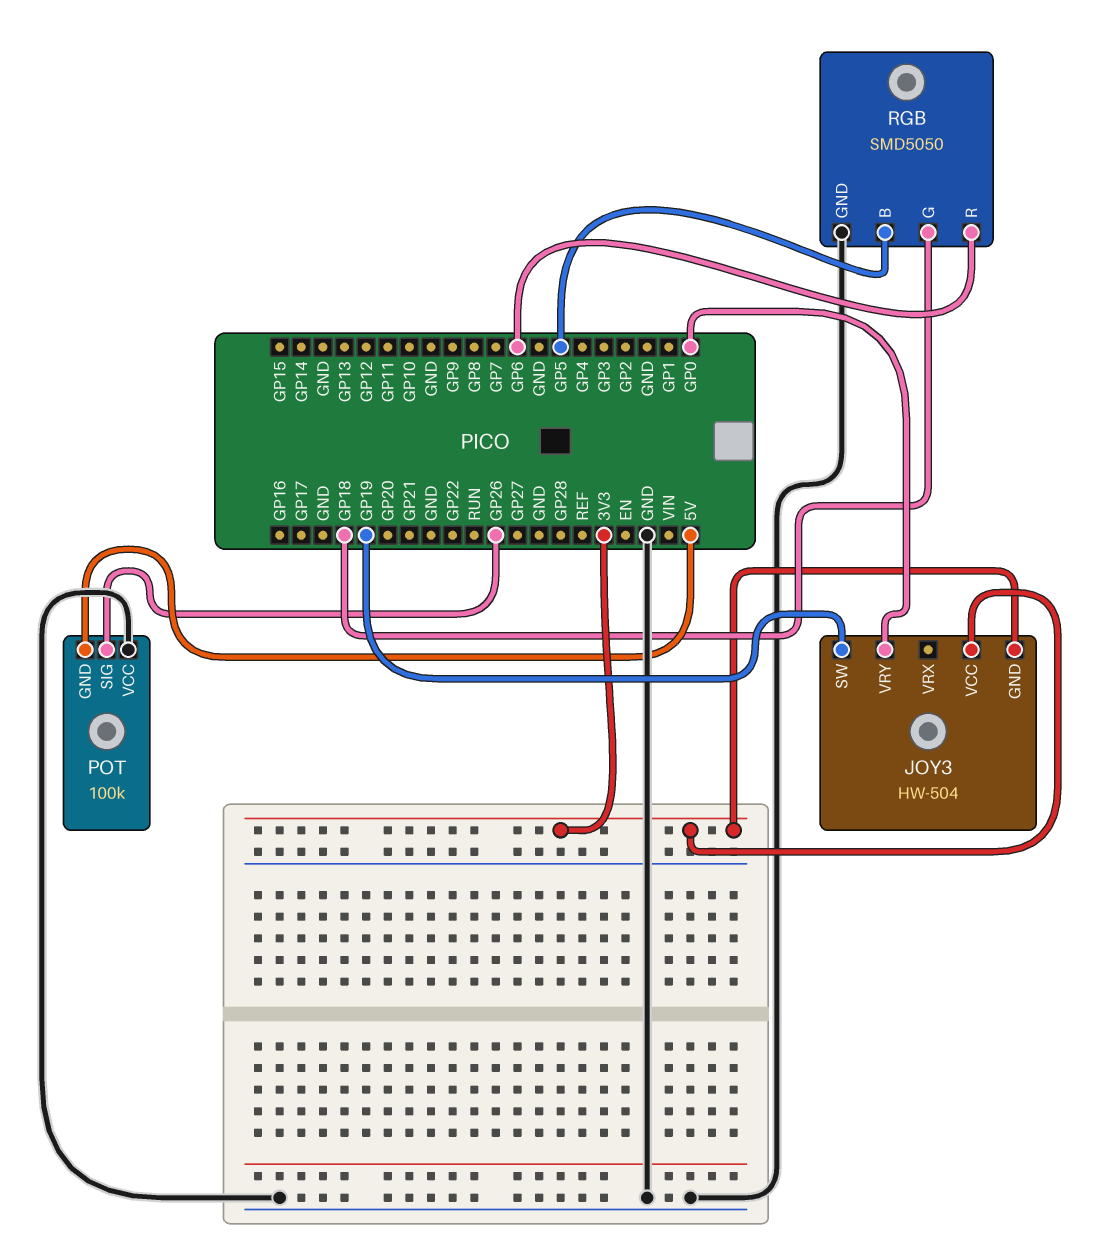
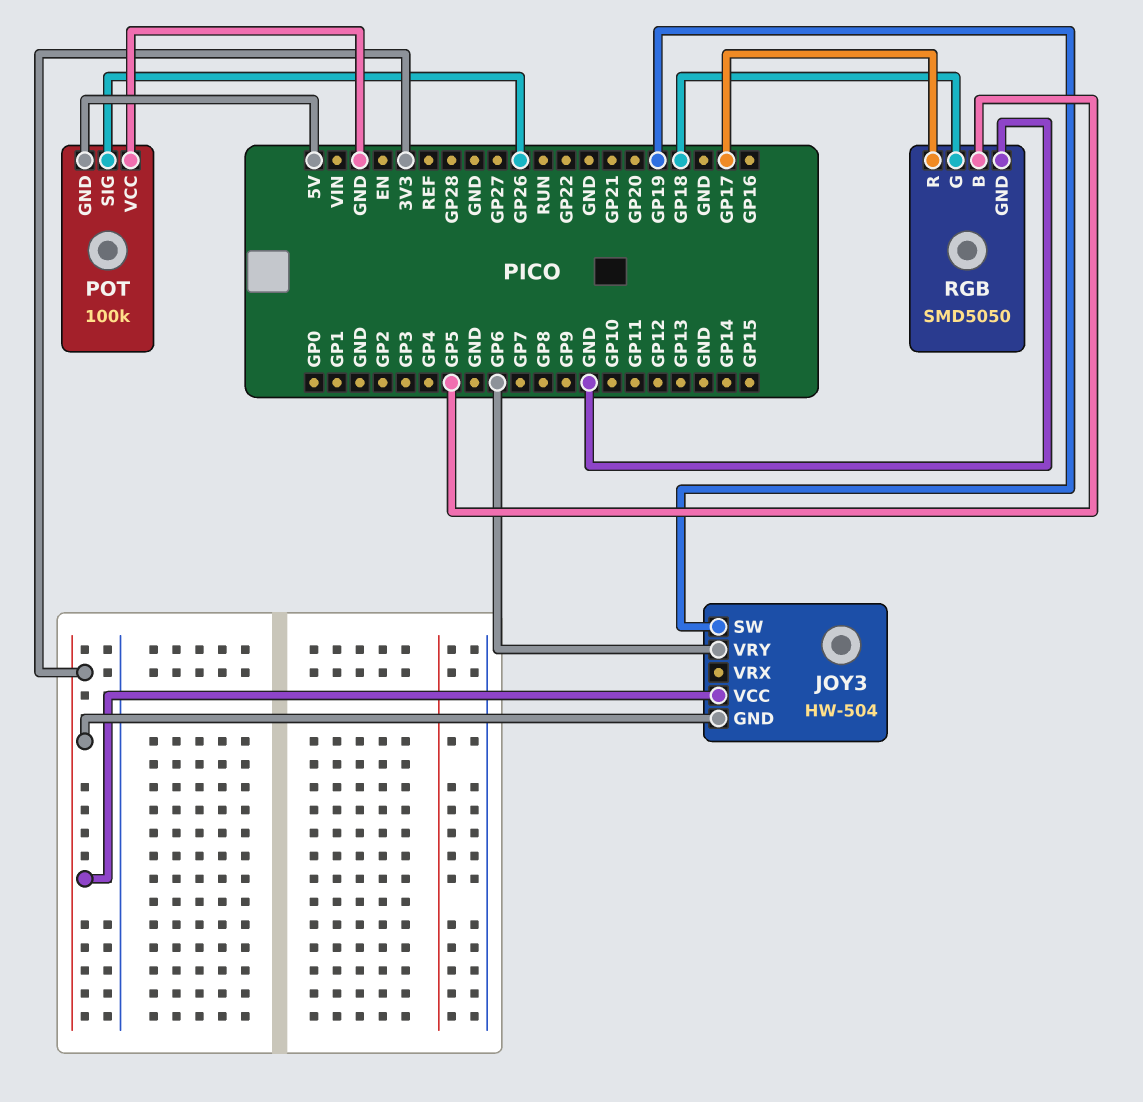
JOY3 pin VRY: GP0 -> GP6
RGB pin R: GP6 -> GP17

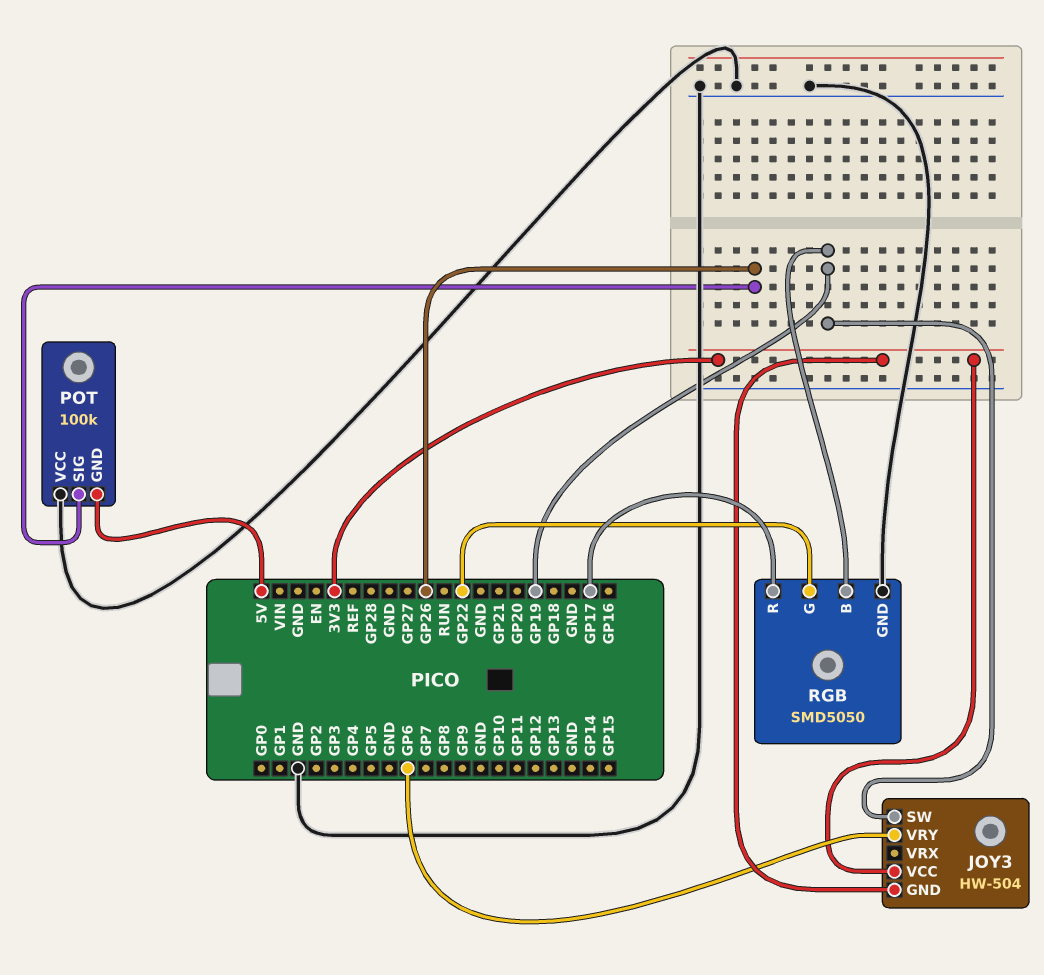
RGB pin B: GP5 -> GP19
RGB pin G: GP18 -> GP22

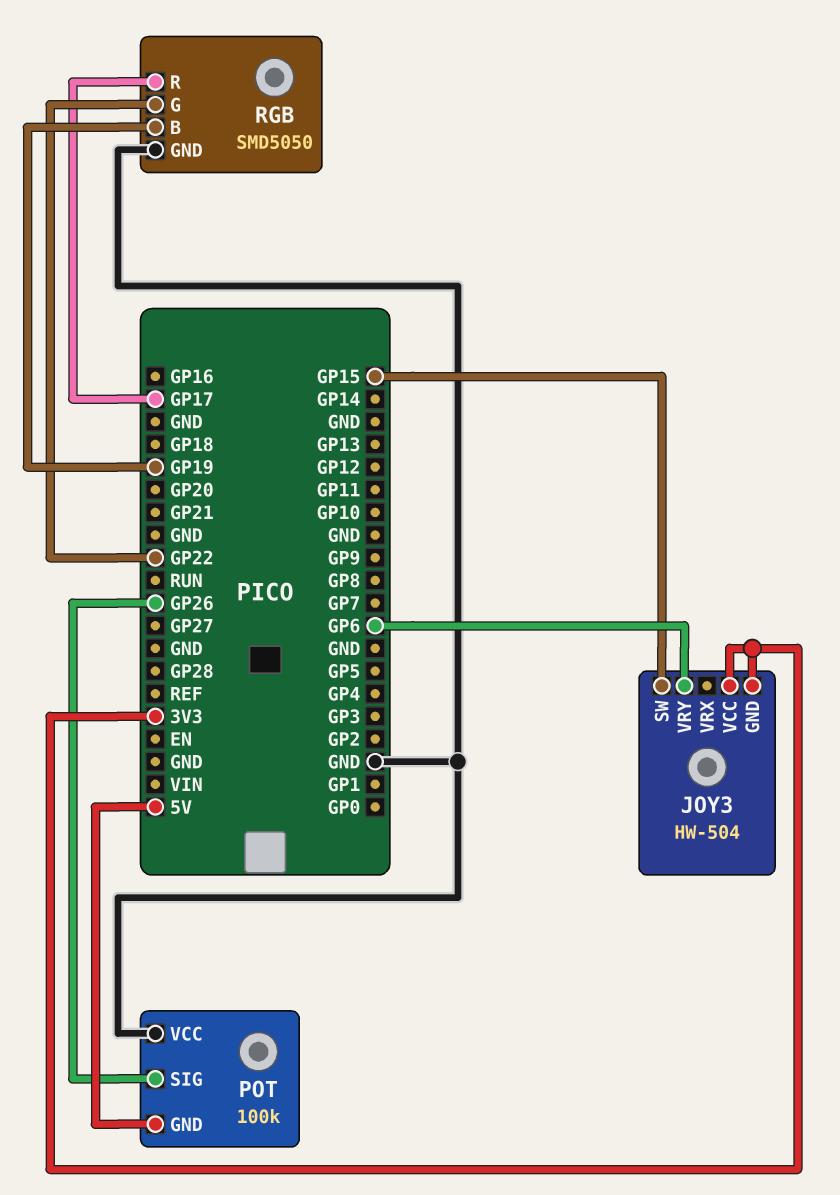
JOY3 pin SW: GP19 -> GP15

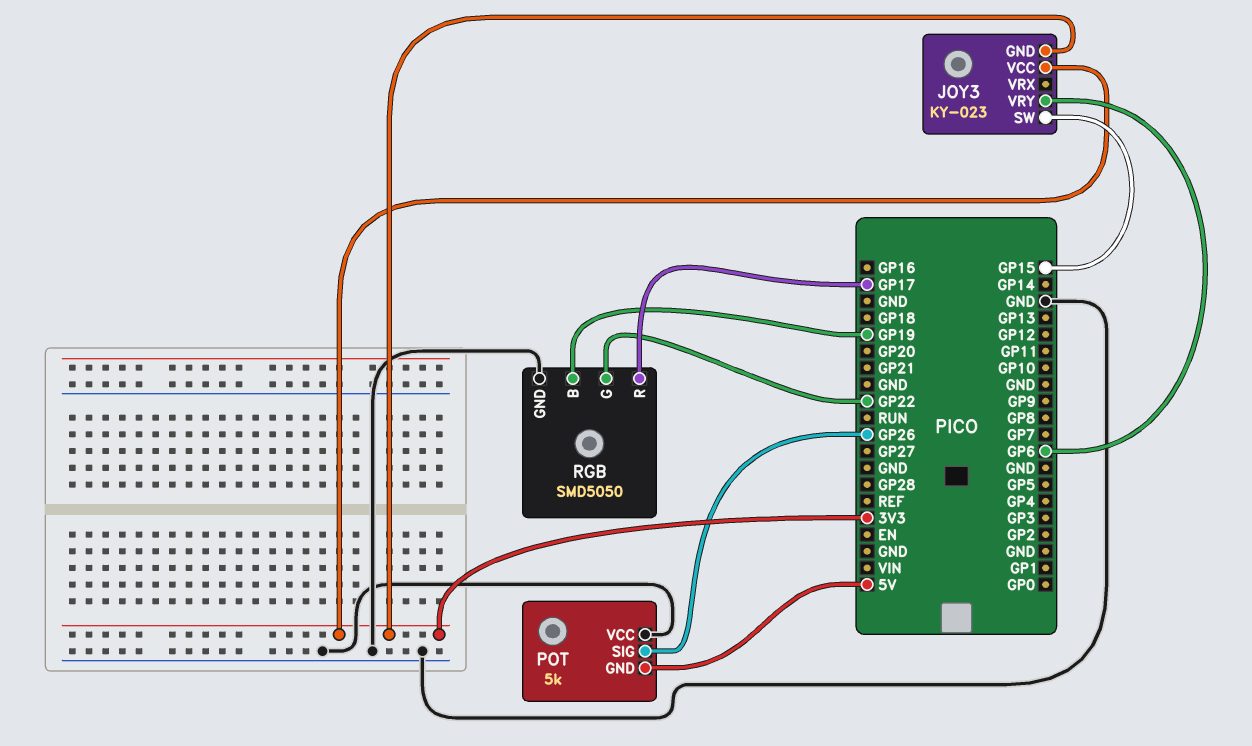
JOY3: HW-504 -> KY-023
POT: 100k -> 5k

